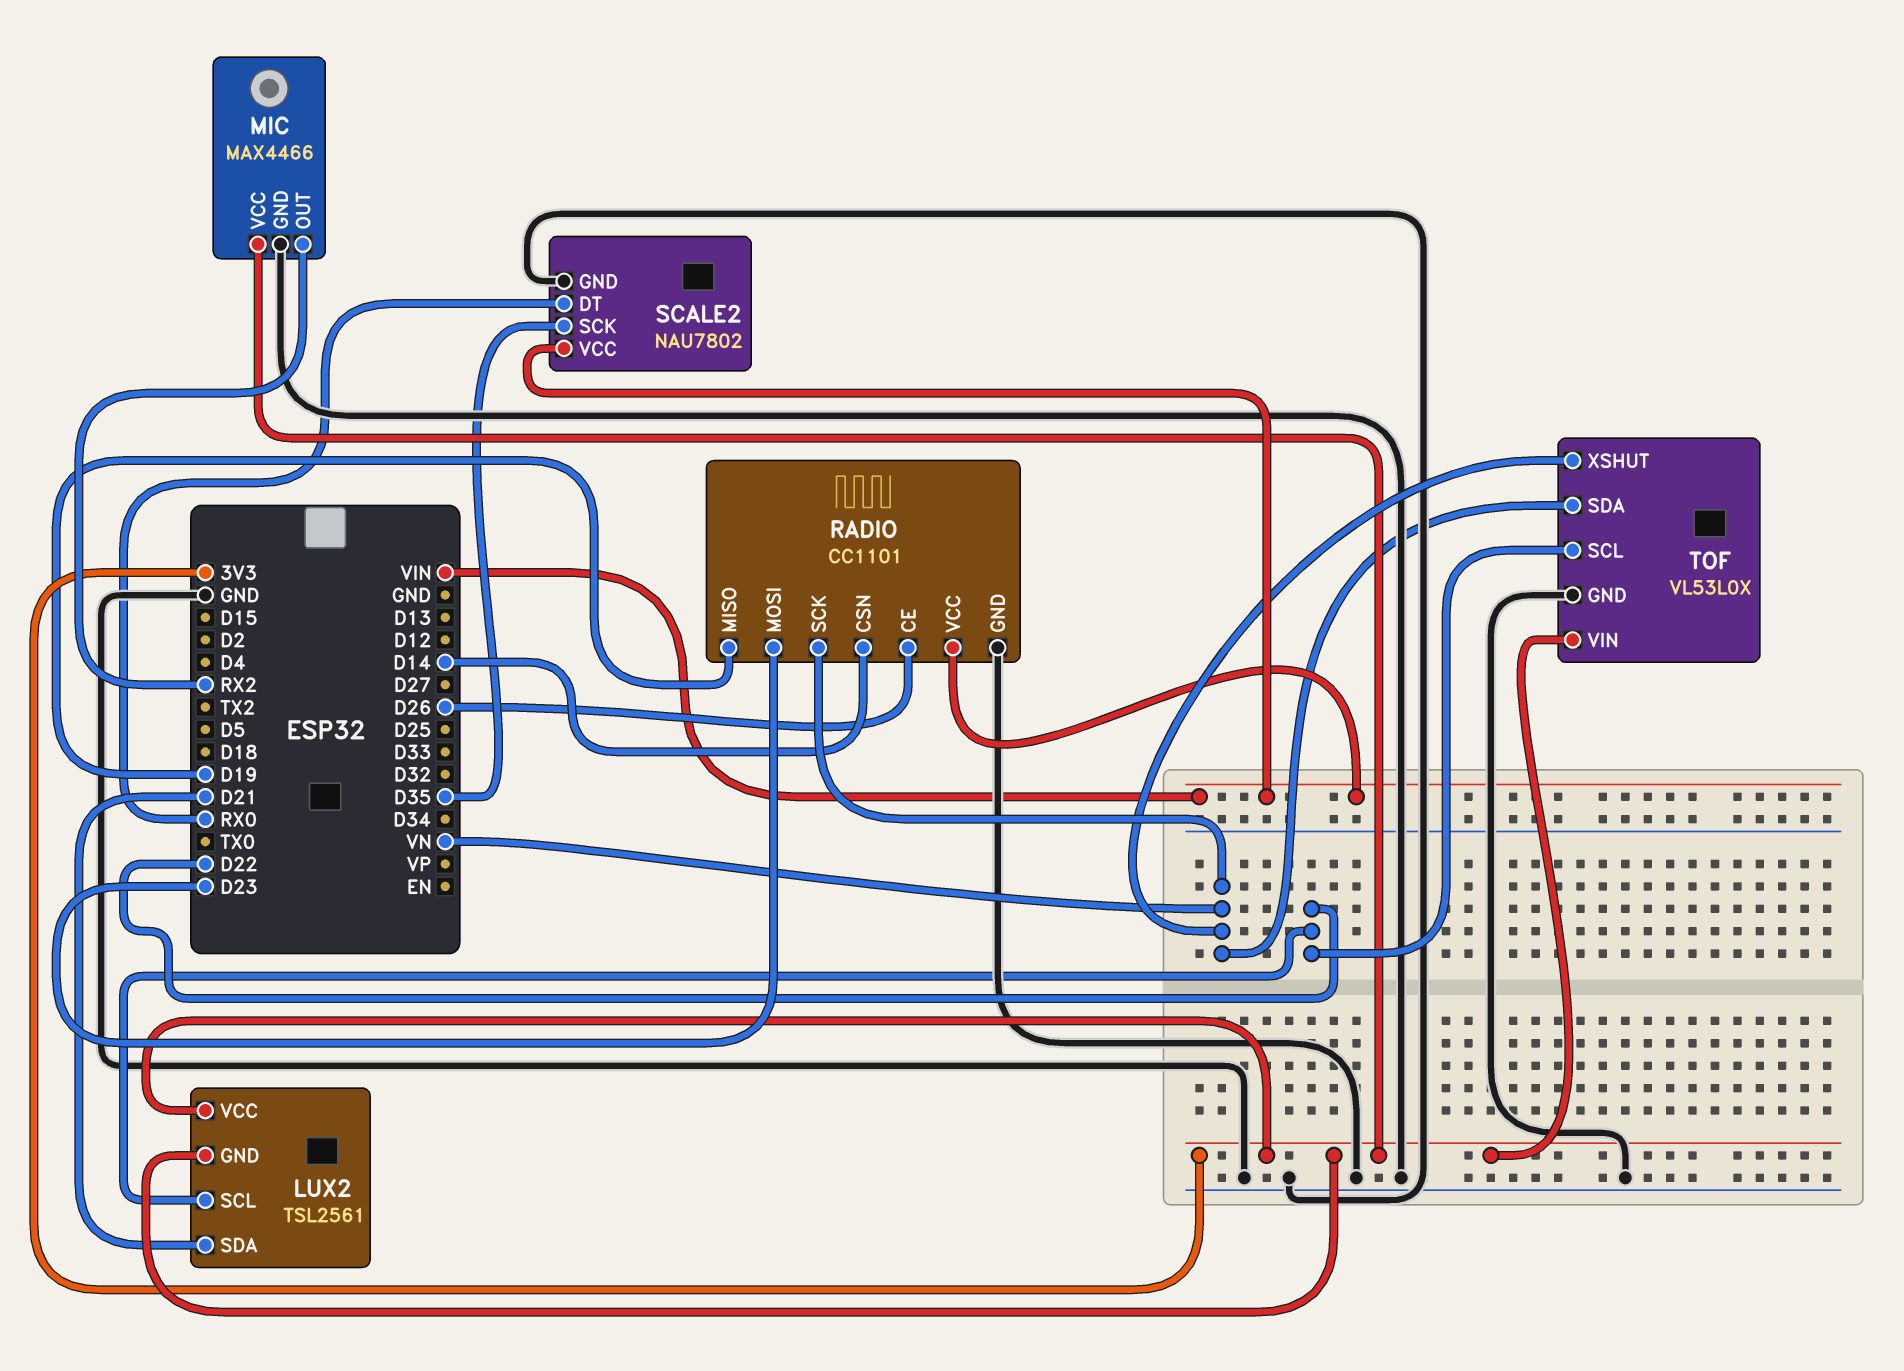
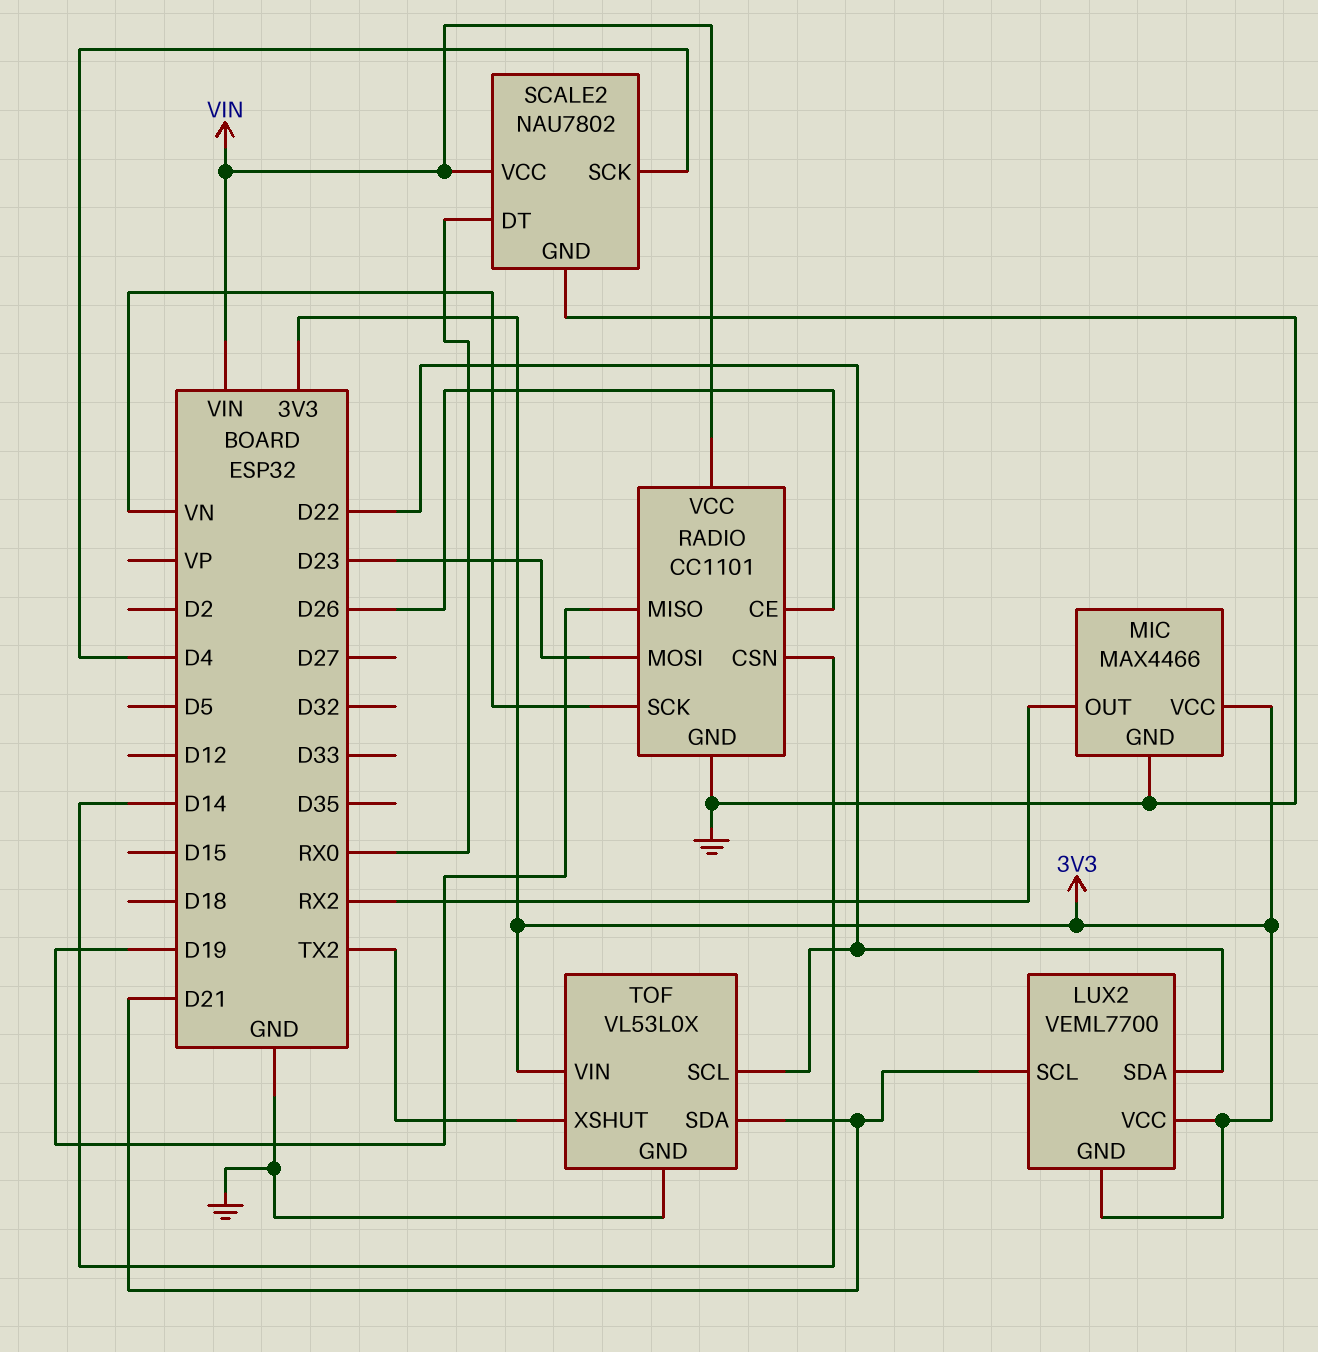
LUX2: TSL2561 -> VEML7700
LUX2 pin SCL: D22 -> D21
LUX2 pin SDA: D21 -> D22
SCALE2 pin SCK: D35 -> D4
TOF pin SDA: VN -> D21
TOF pin XSHUT: VN -> TX2

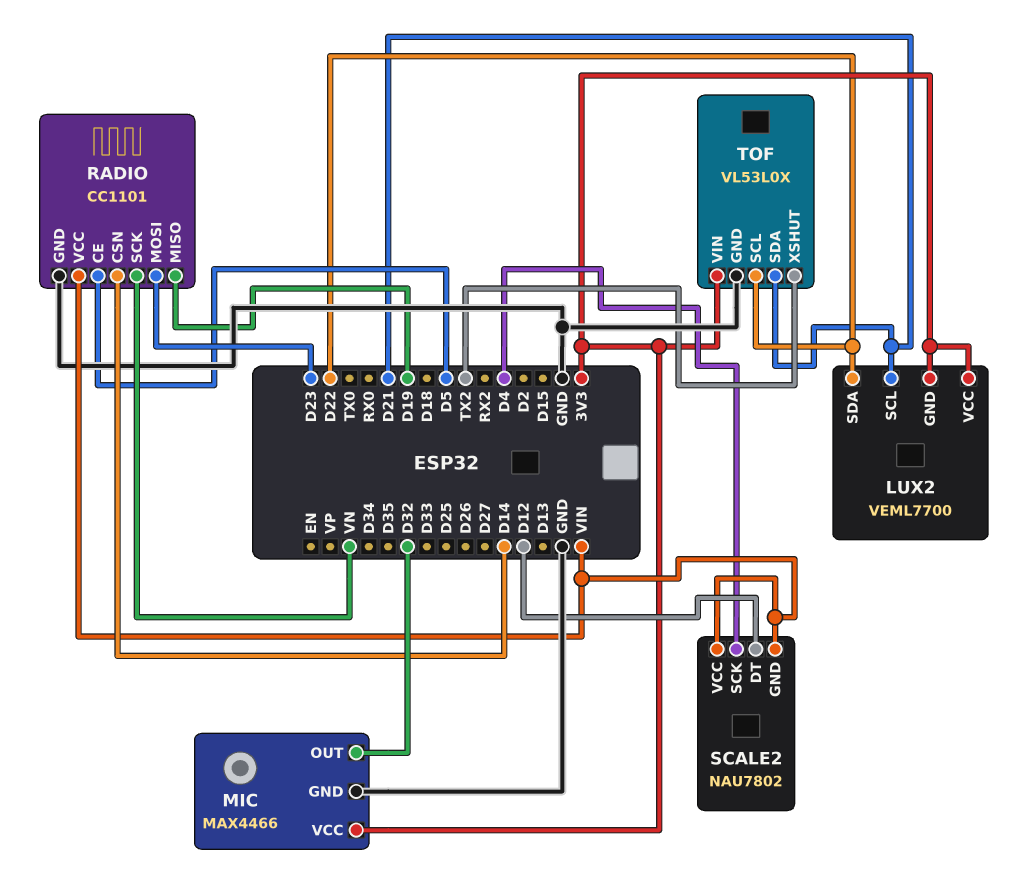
MIC pin OUT: RX2 -> D32
RADIO pin CE: D26 -> D5
SCALE2 pin DT: RX0 -> D12
SCALE2 pin GND: GND -> VIN

